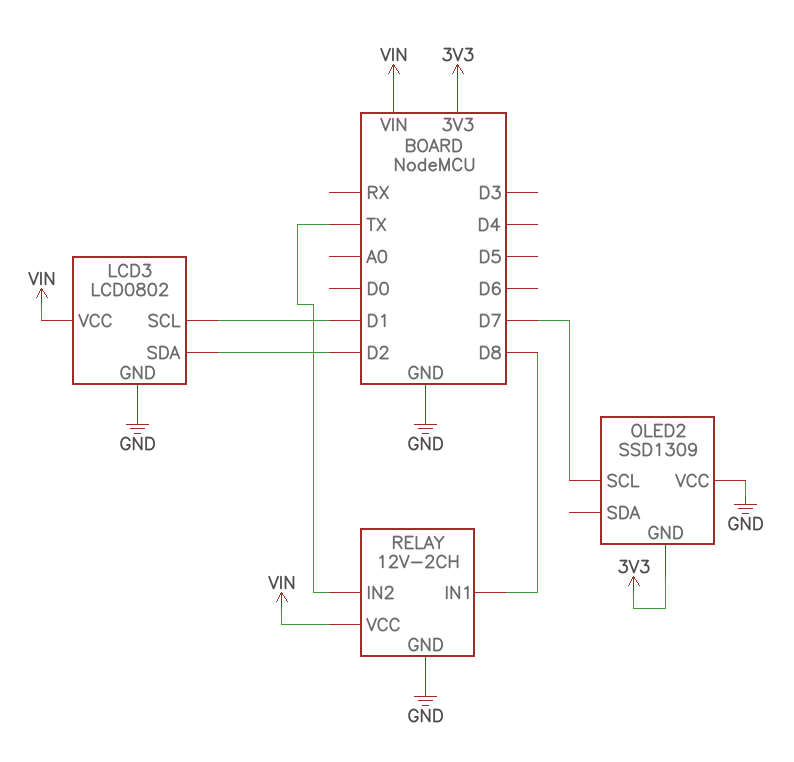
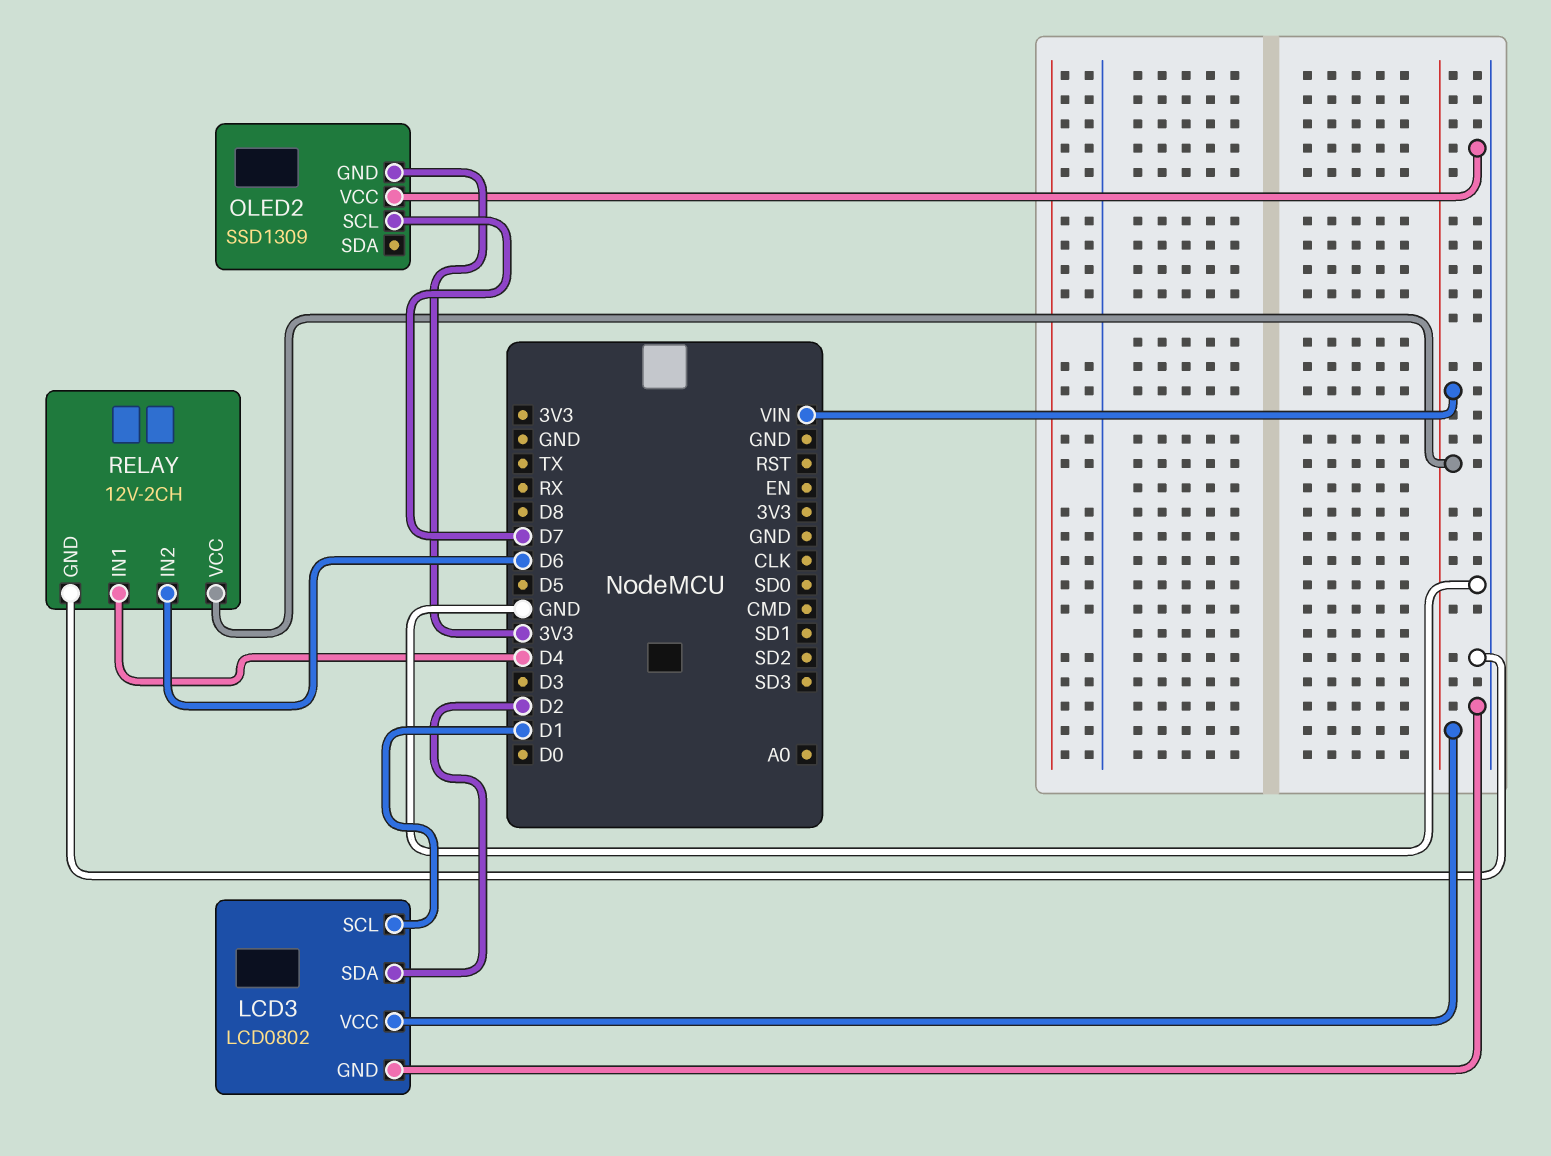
RELAY pin IN1: D8 -> D4
RELAY pin IN2: TX -> D6

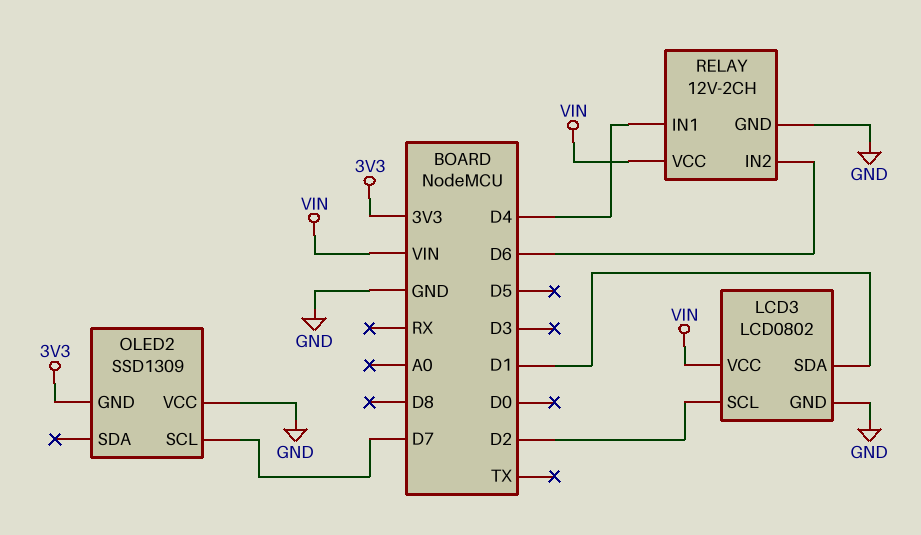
LCD3 pin SCL: D1 -> D2
LCD3 pin SDA: D2 -> D1

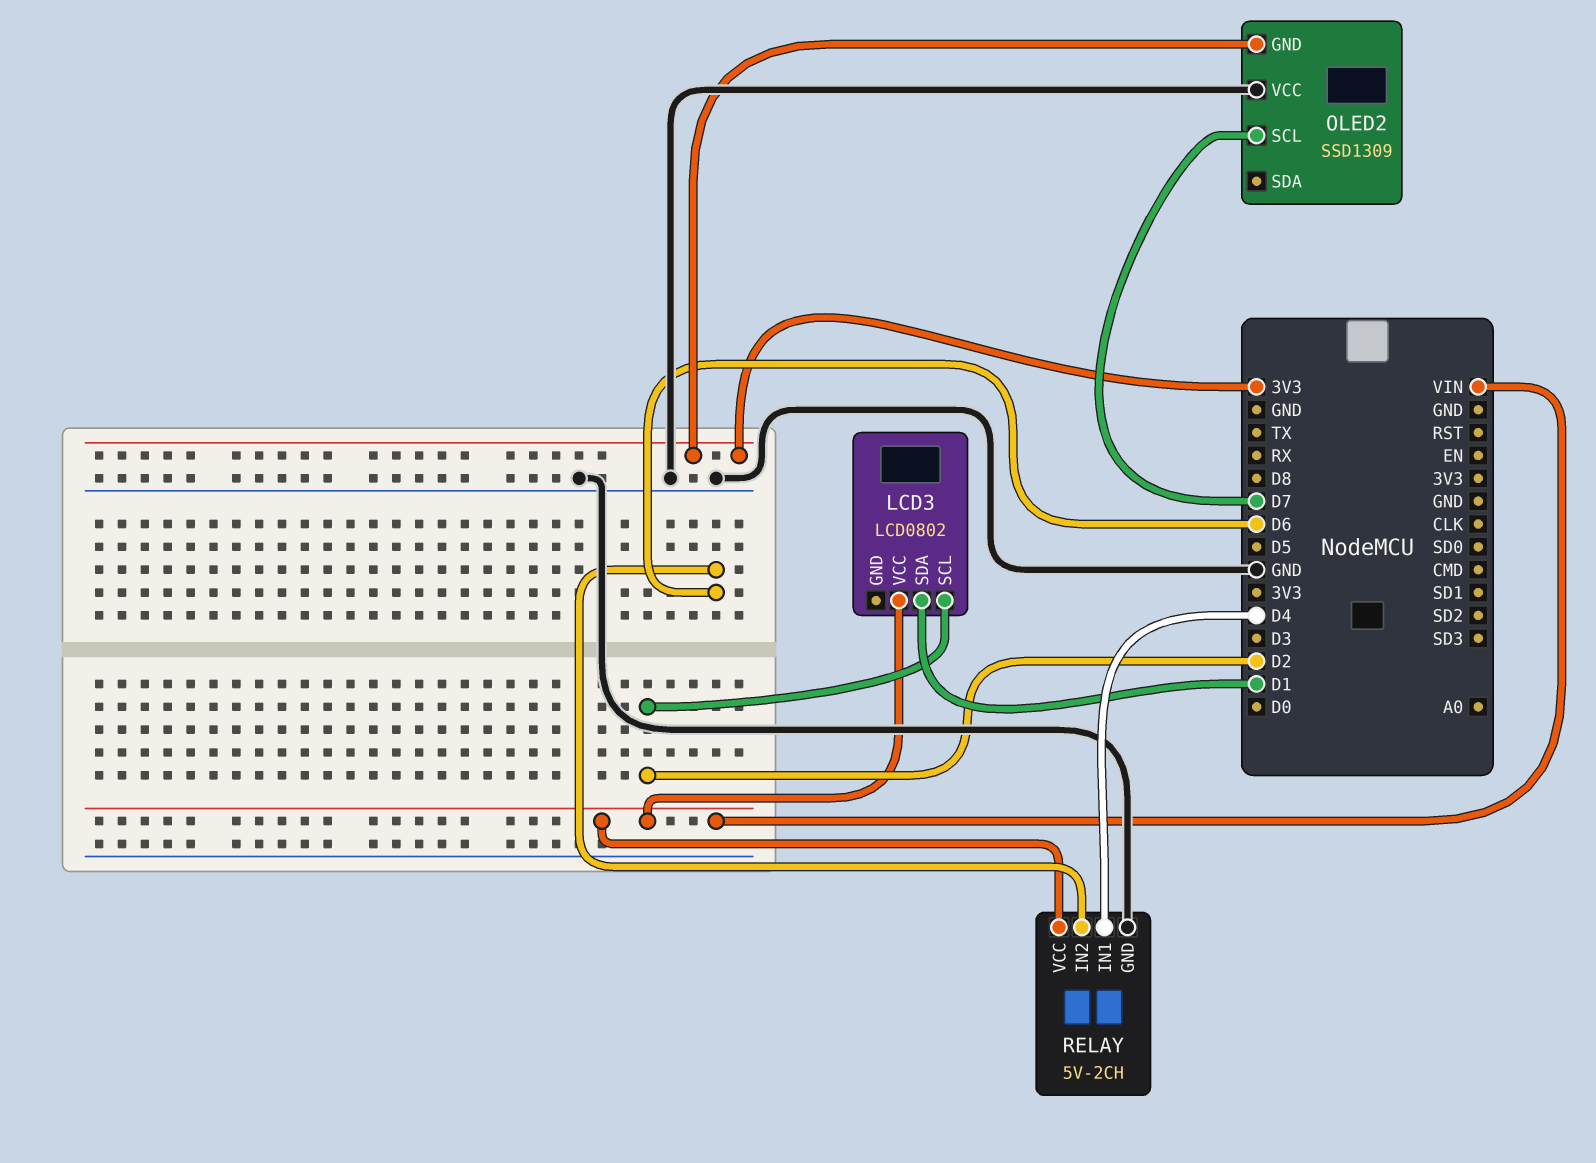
LCD3 pin GND: GND -> none
RELAY: 12V-2CH -> 5V-2CH

